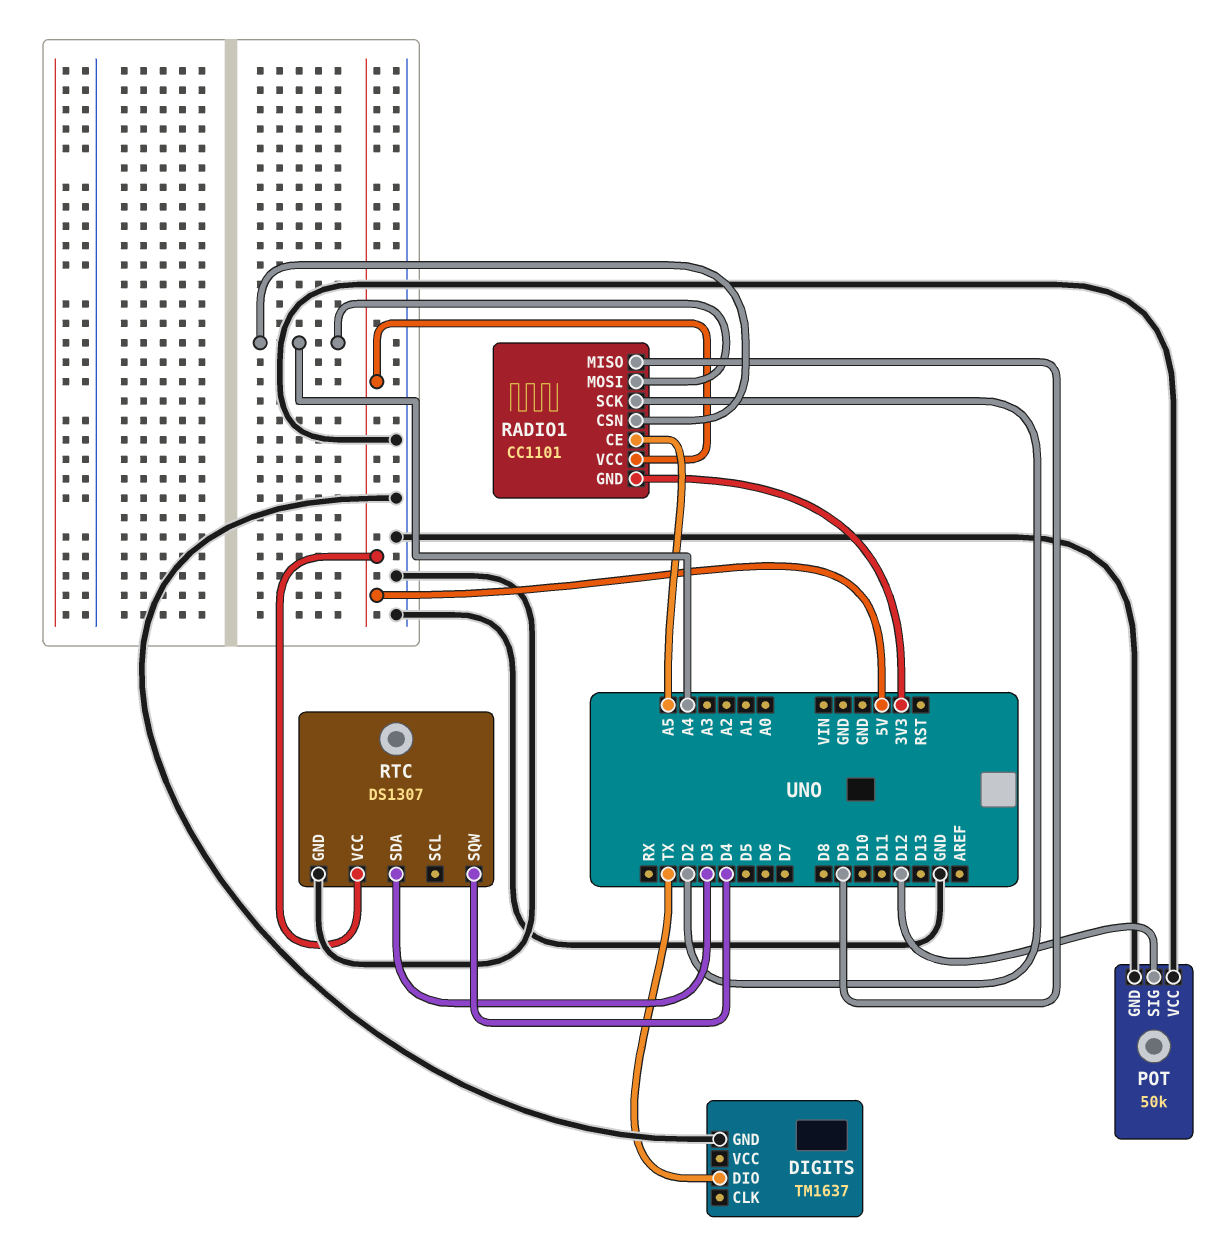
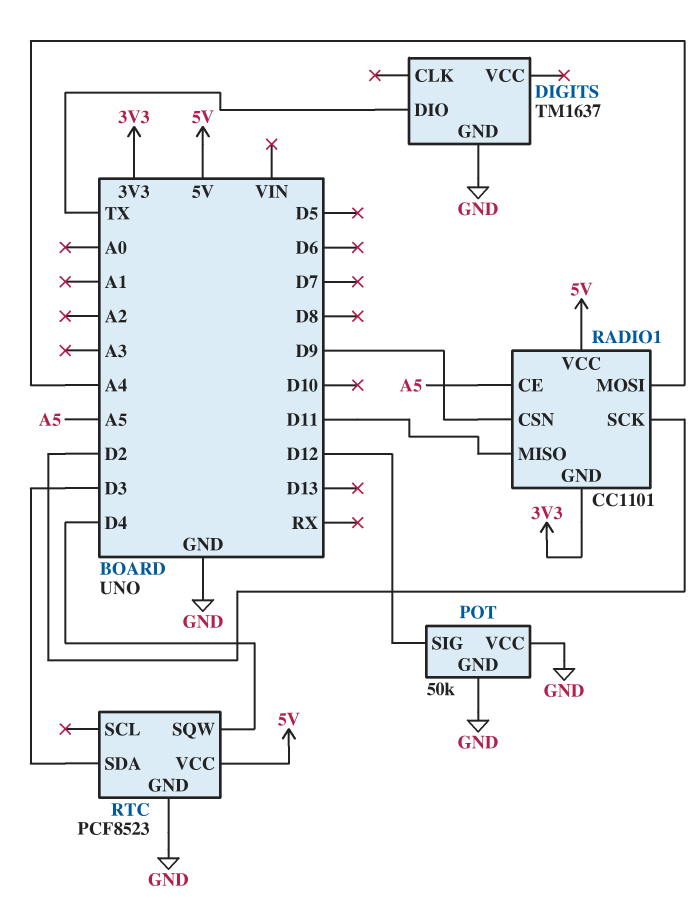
RADIO1 pin CSN: A4 -> D9
RADIO1 pin MISO: D9 -> D11
RTC: DS1307 -> PCF8523

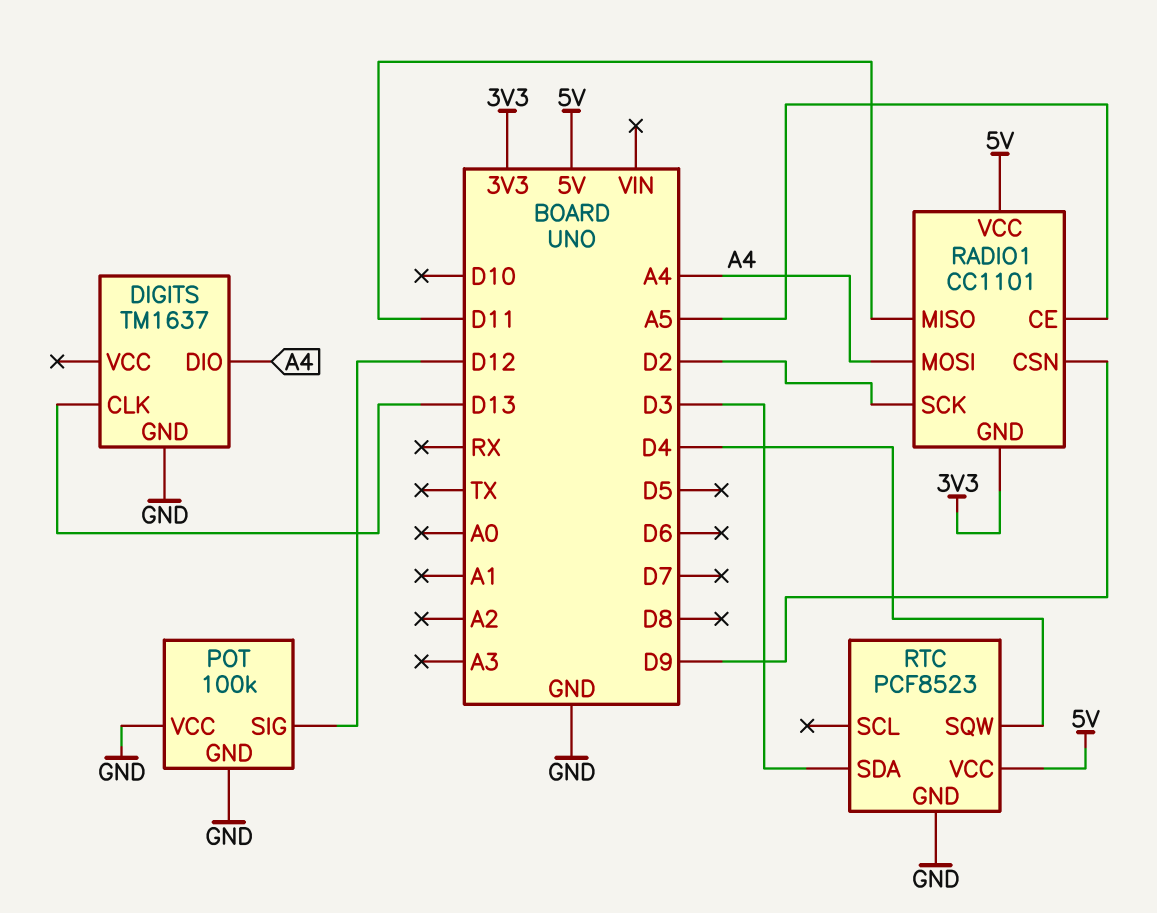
DIGITS pin CLK: none -> D13
DIGITS pin DIO: TX -> A4
POT: 50k -> 100k

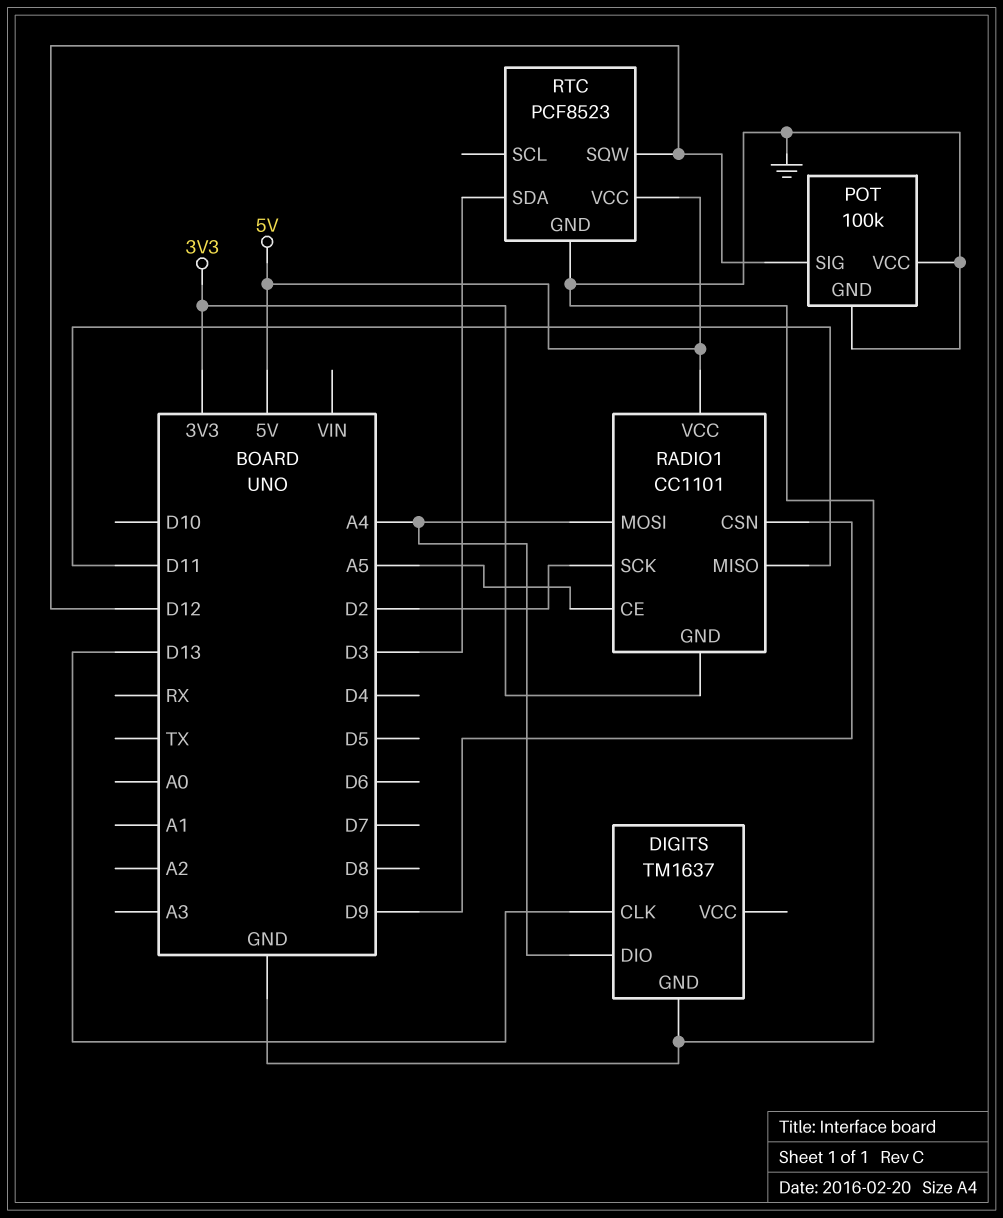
RTC pin SQW: D4 -> D12

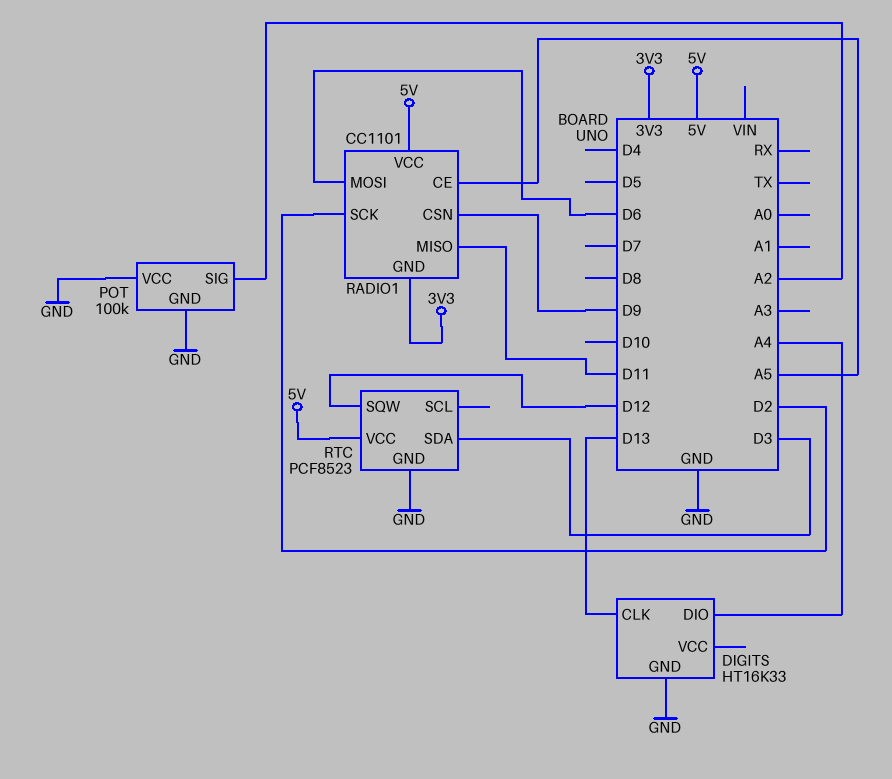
DIGITS: TM1637 -> HT16K33
POT pin SIG: D12 -> A2
RADIO1 pin MOSI: A4 -> D6

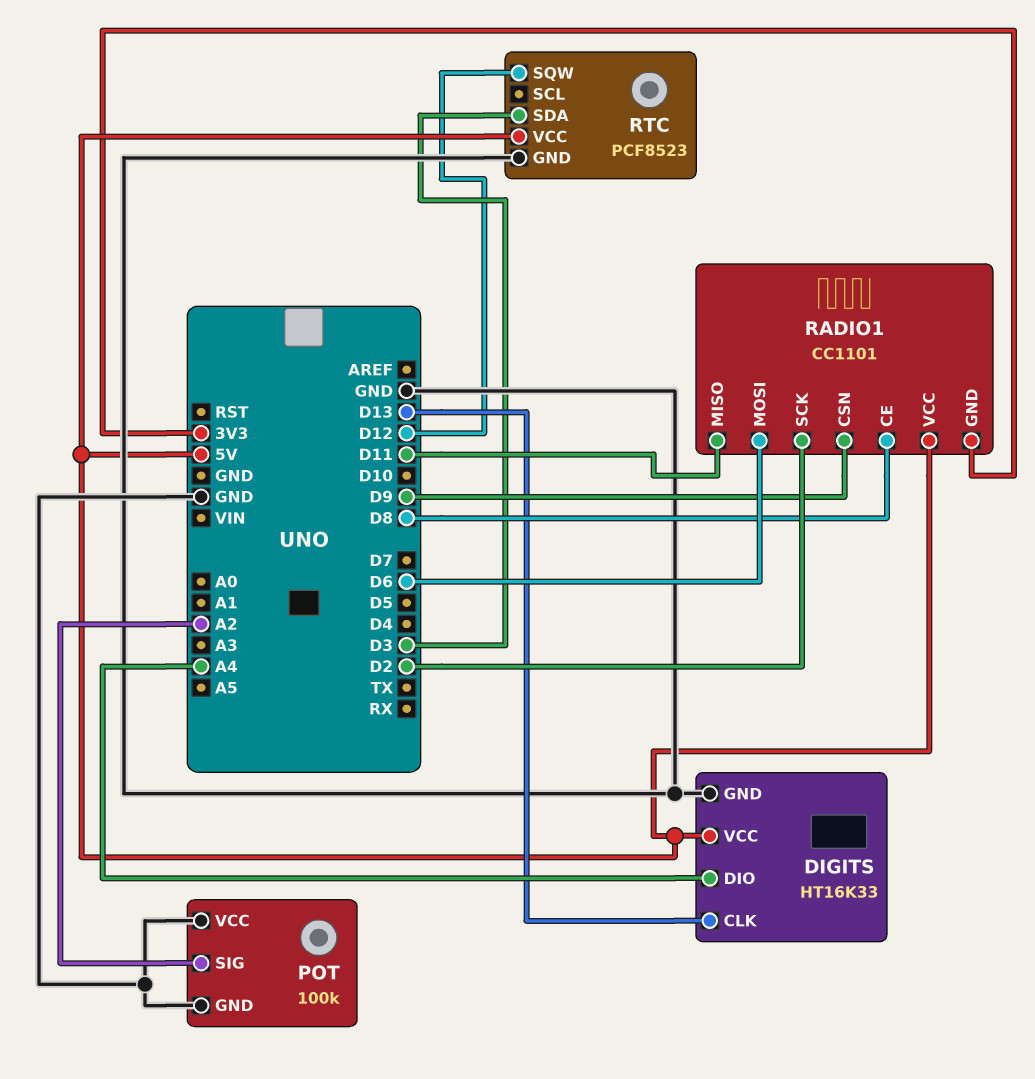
DIGITS pin VCC: none -> 5V
RADIO1 pin CE: A5 -> D8

